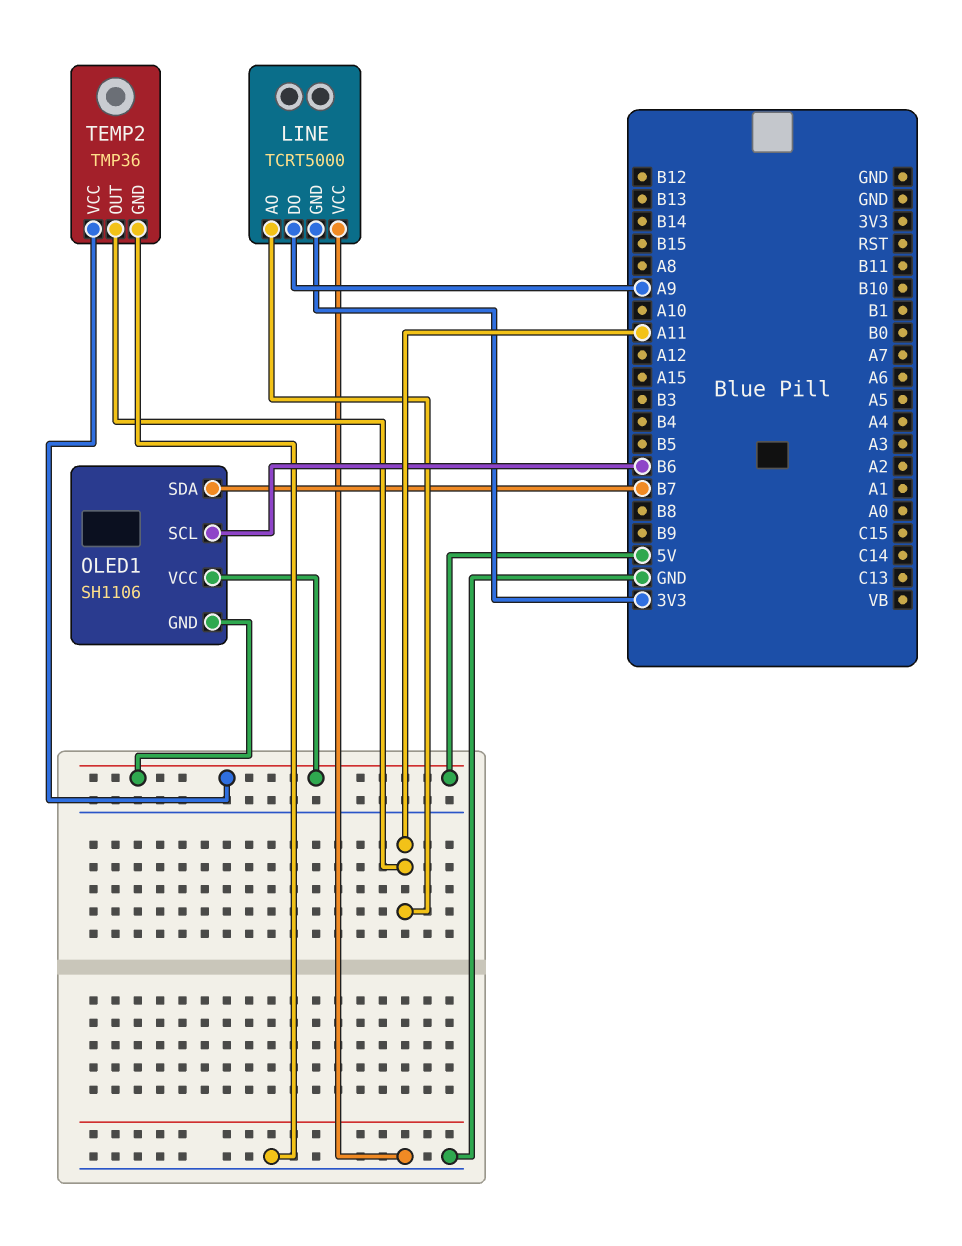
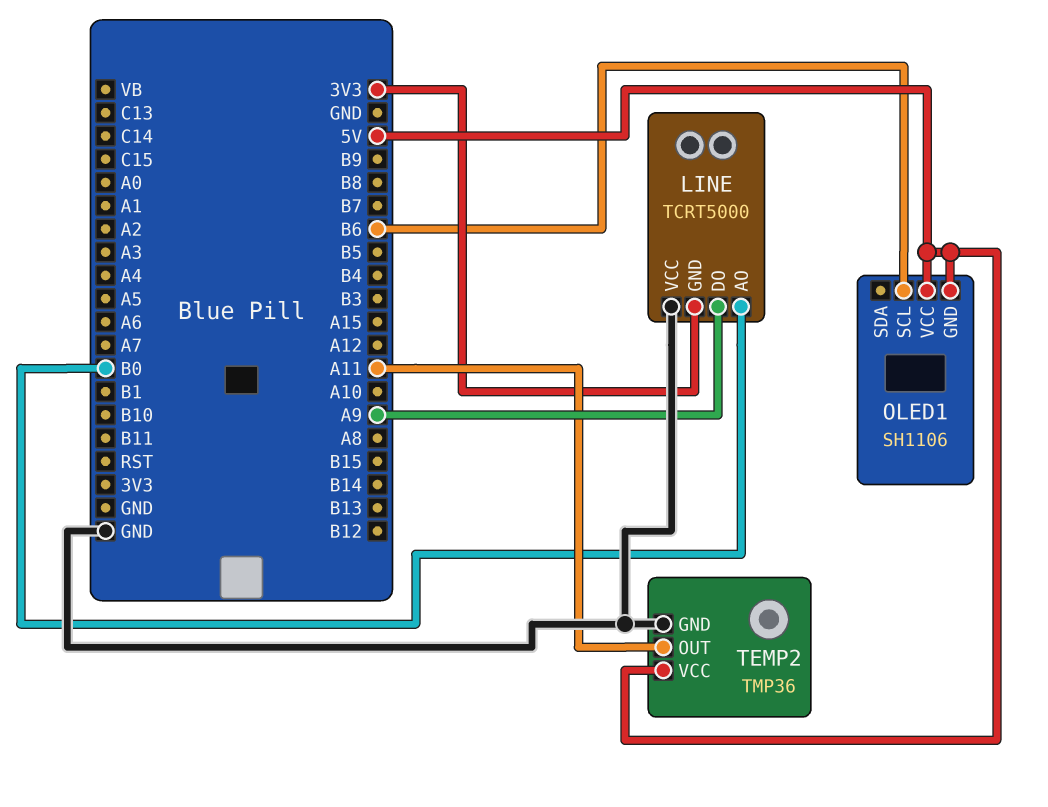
LINE pin AO: A11 -> B0
OLED1 pin SDA: B7 -> none

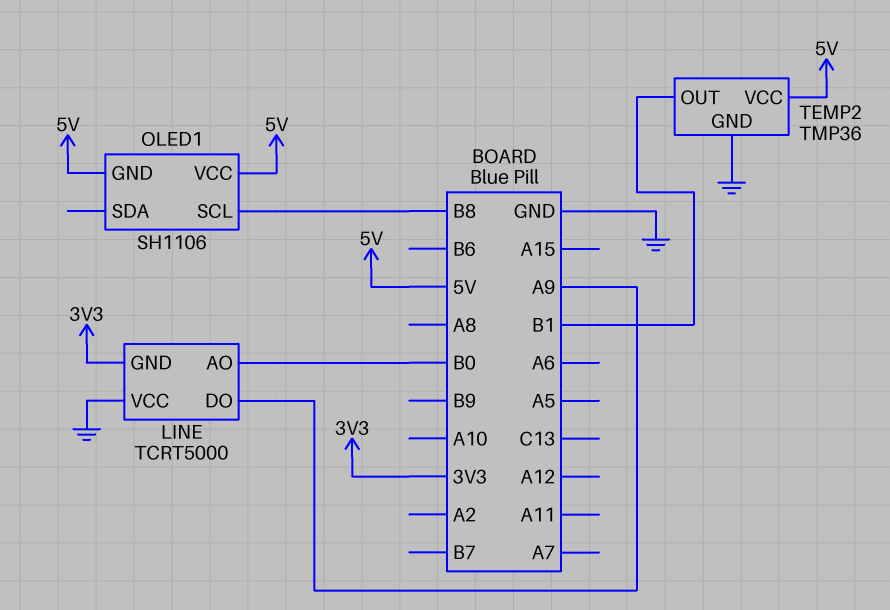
OLED1 pin SCL: B6 -> B8
TEMP2 pin OUT: A11 -> B1

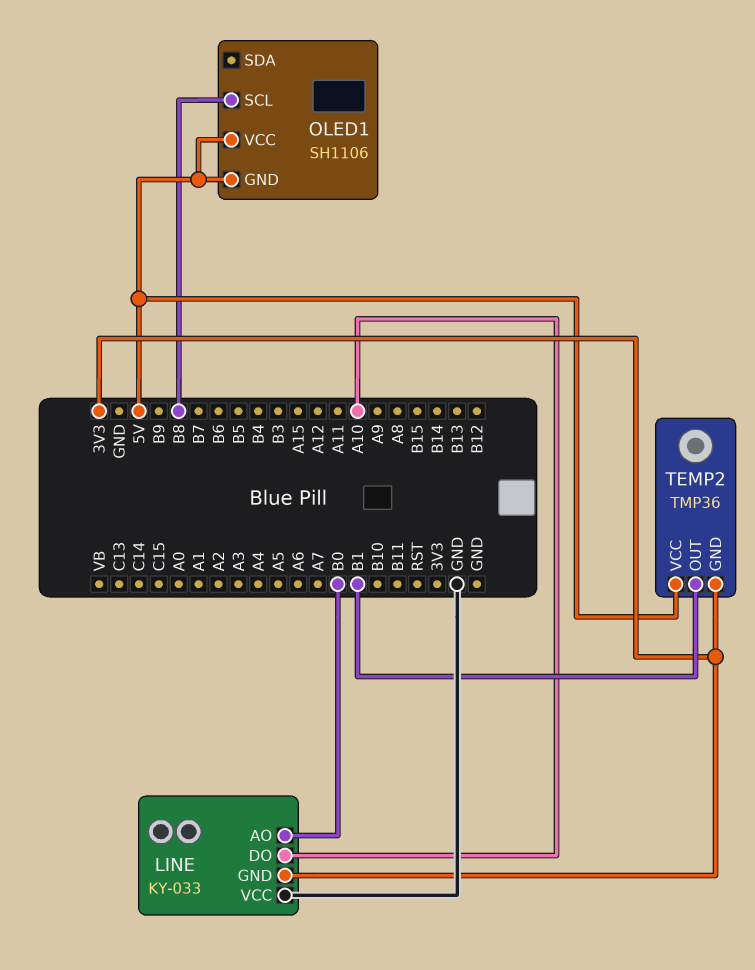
LINE: TCRT5000 -> KY-033
LINE pin DO: A9 -> A10
TEMP2 pin GND: GND -> 3V3

